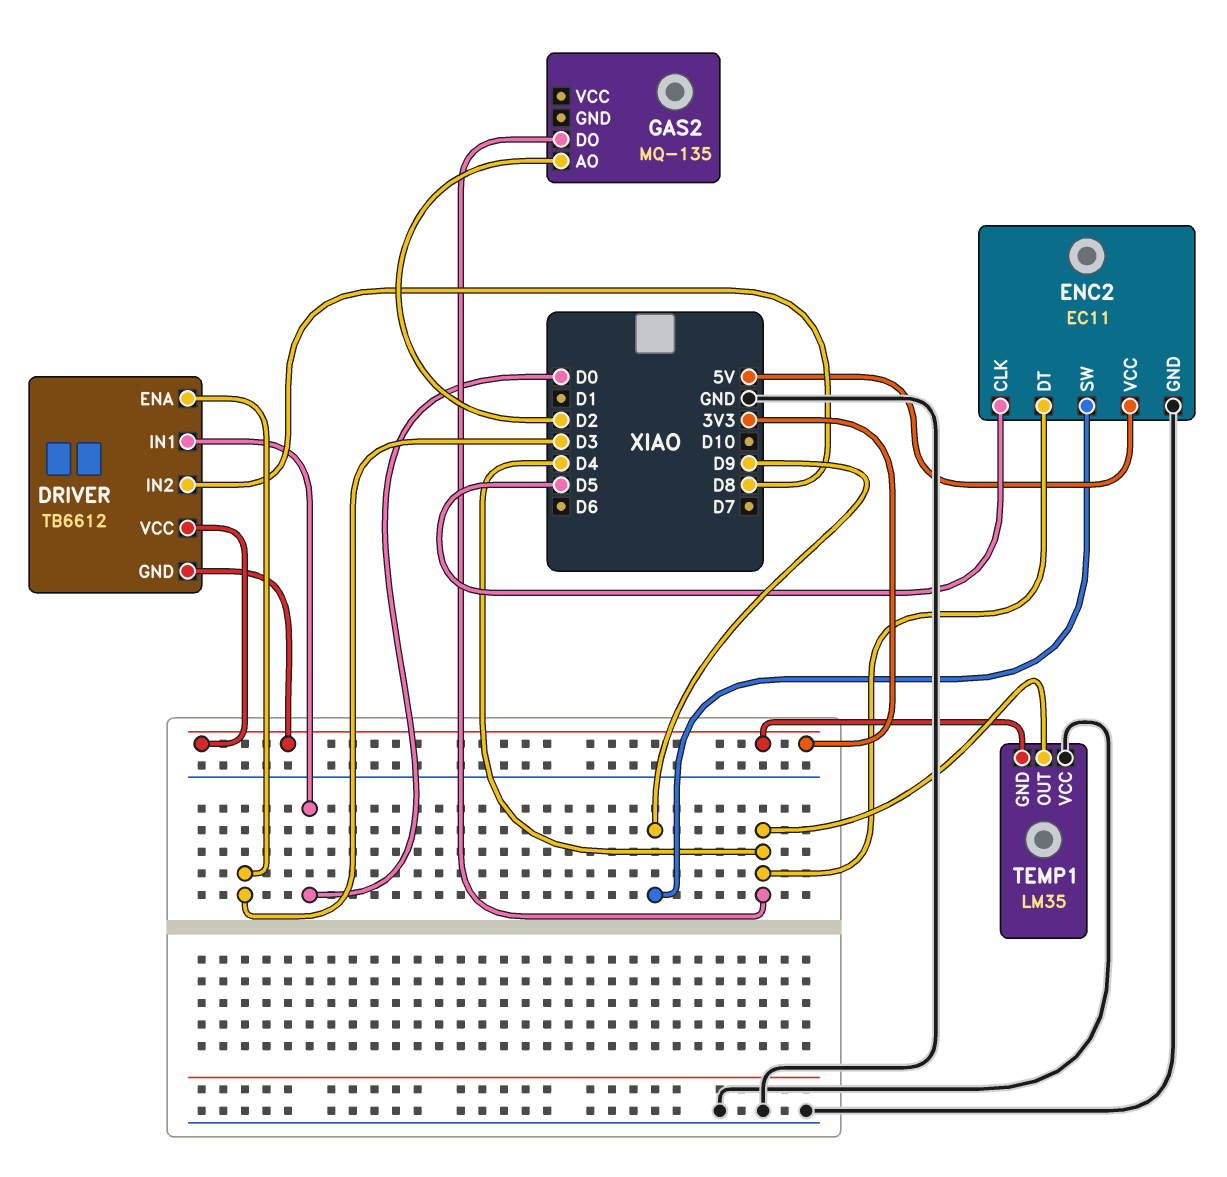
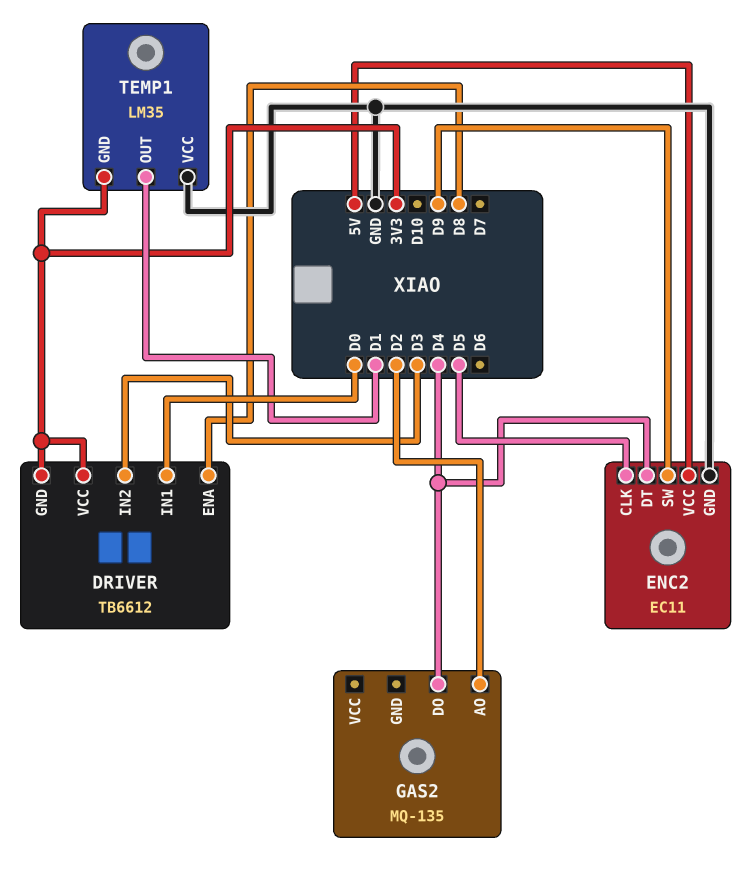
DRIVER pin ENA: D3 -> D8
DRIVER pin IN2: D8 -> D3
TEMP1 pin OUT: D4 -> D1

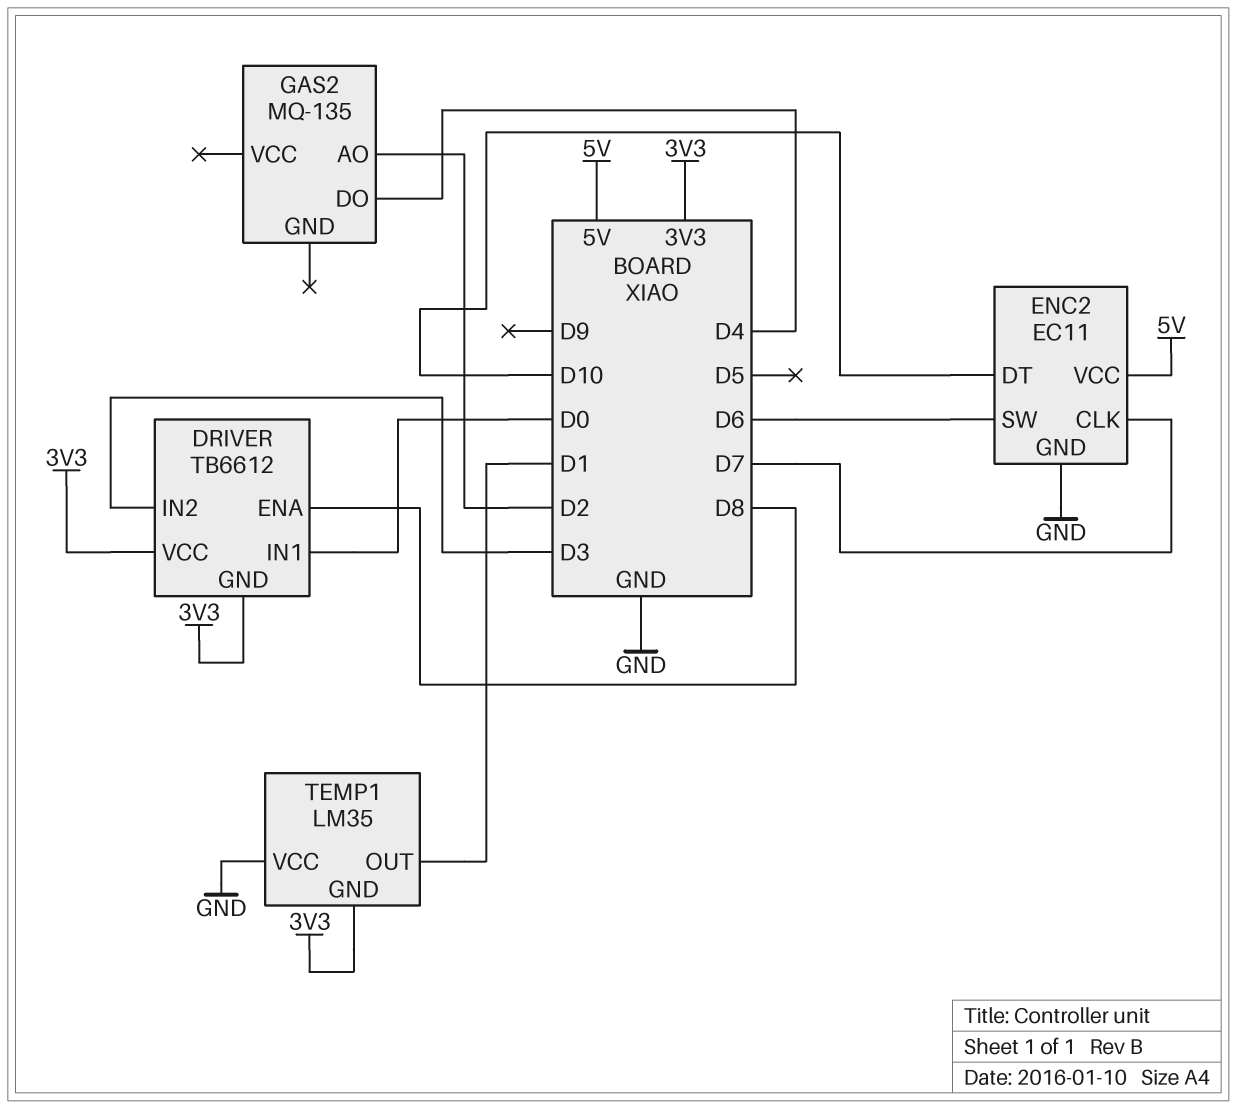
ENC2 pin CLK: D5 -> D7
ENC2 pin DT: D4 -> D10
ENC2 pin SW: D9 -> D6

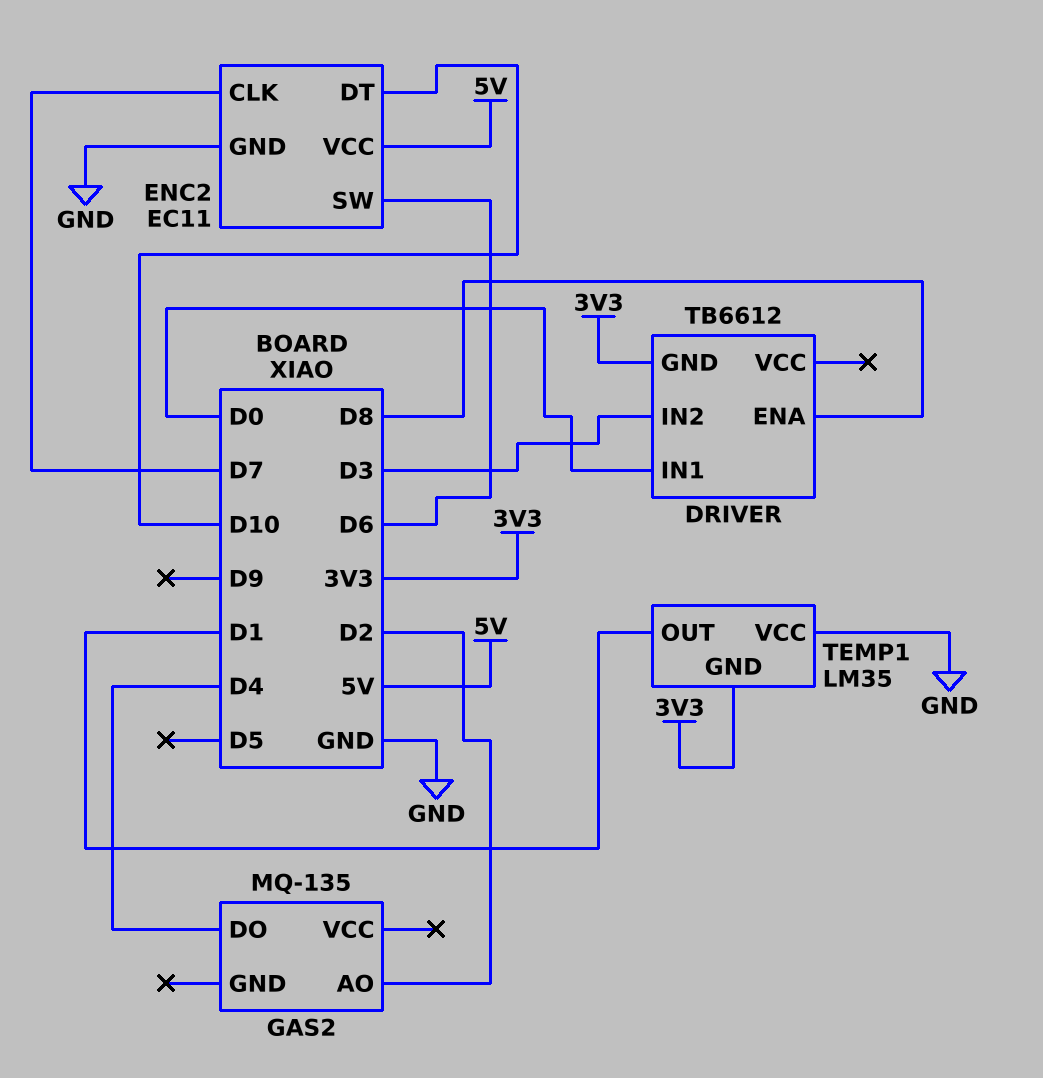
DRIVER pin VCC: 3V3 -> none

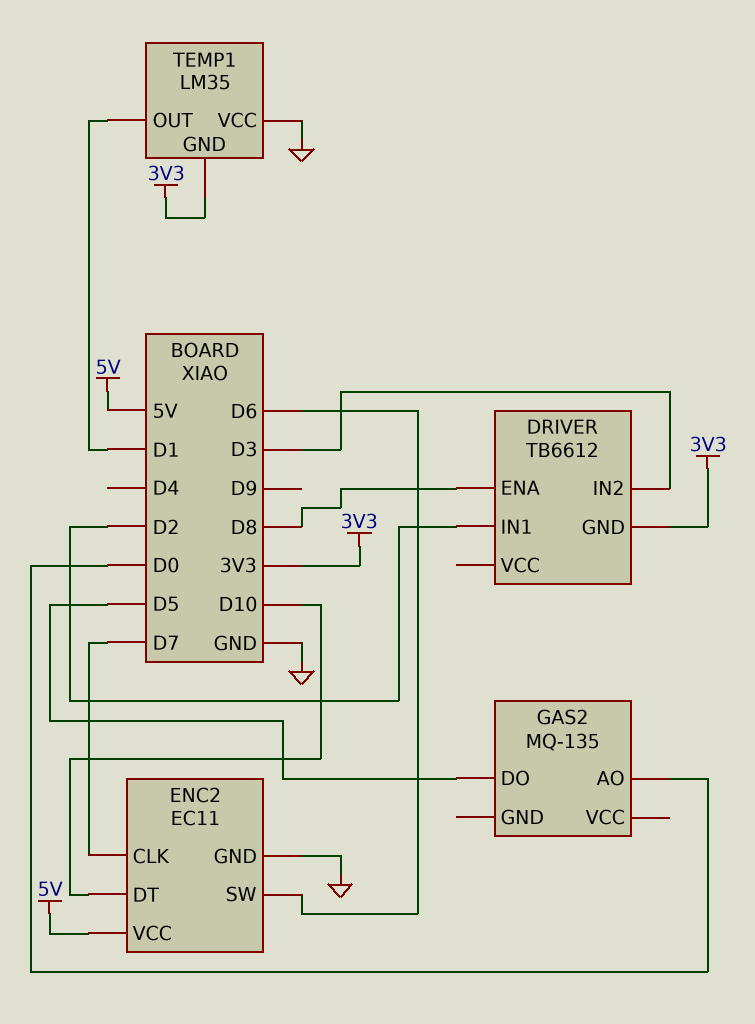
DRIVER pin IN1: D0 -> D2
GAS2 pin AO: D2 -> D0
GAS2 pin DO: D4 -> D5

